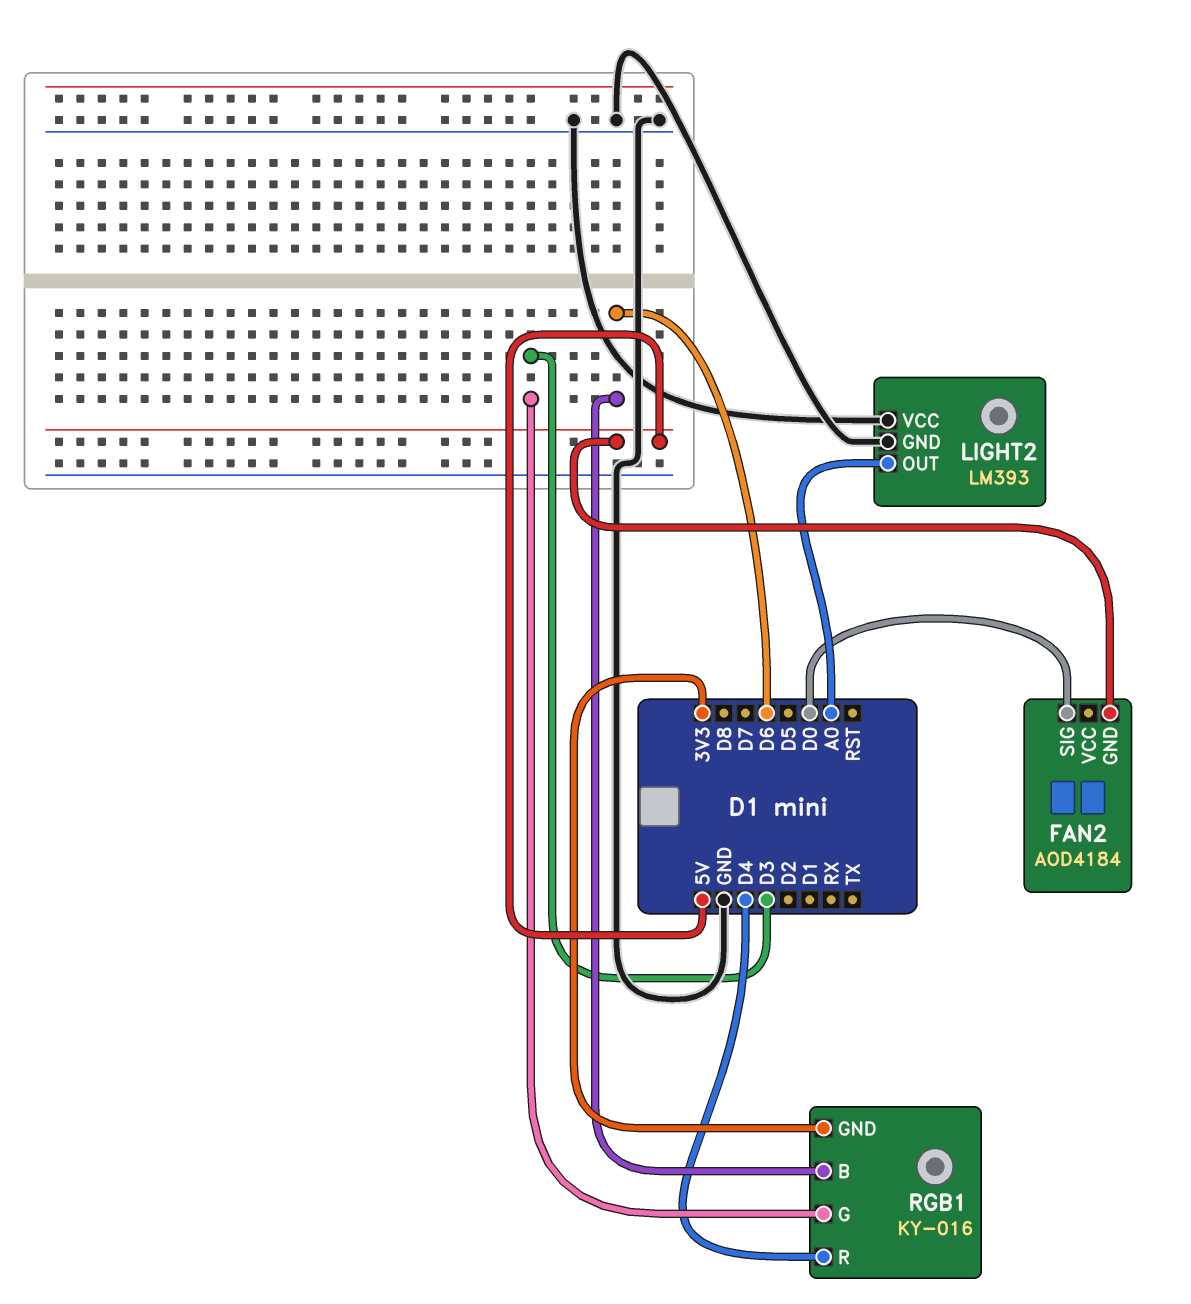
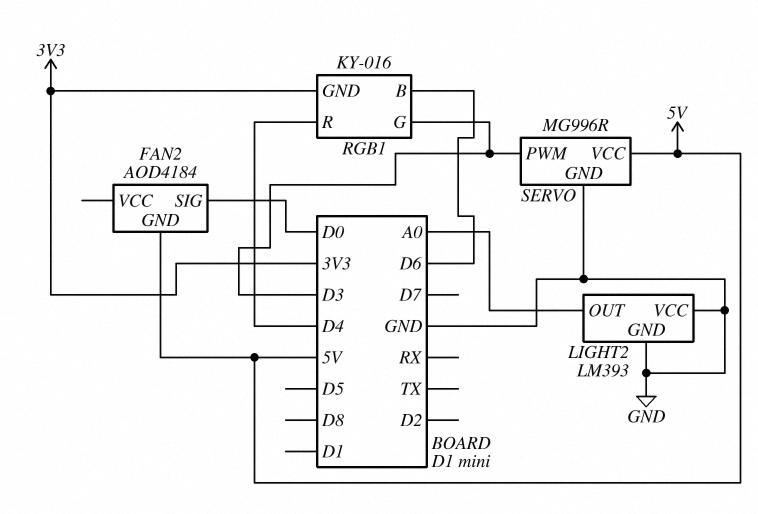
SERVO: none -> MG996R
SERVO pin GND: none -> GND
SERVO pin PWM: none -> D3
SERVO pin VCC: none -> 5V

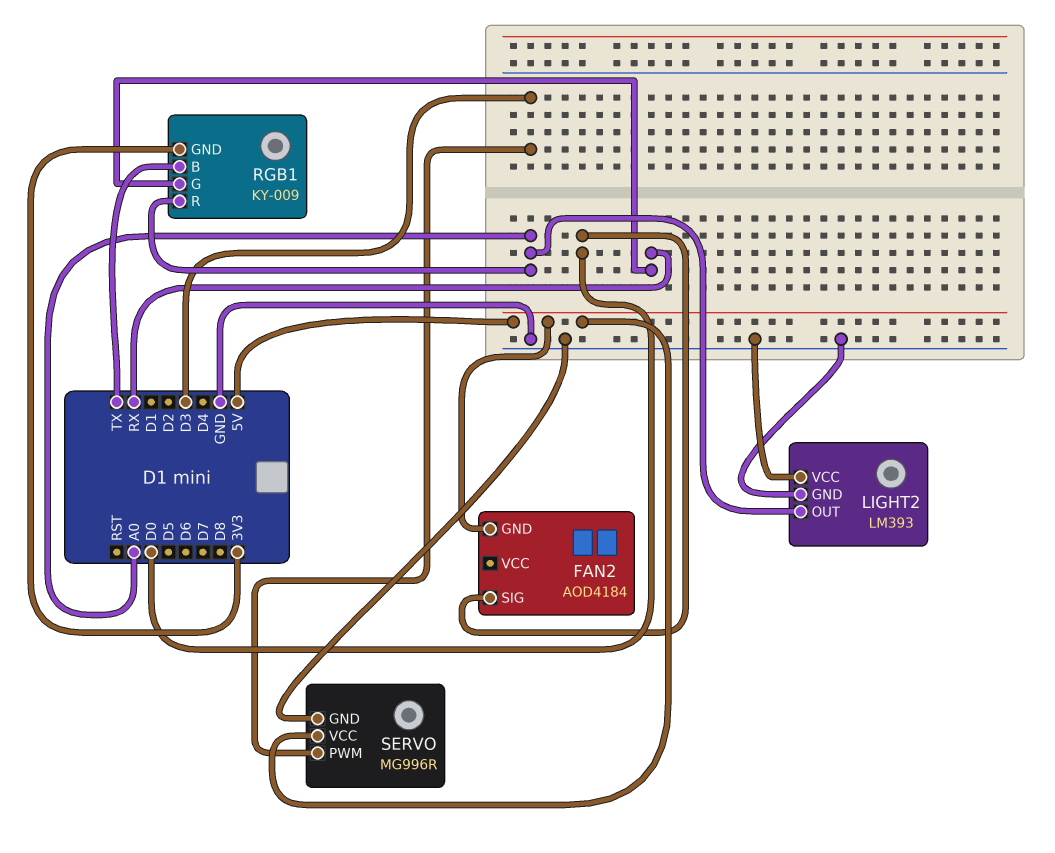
RGB1: KY-016 -> KY-009
RGB1 pin B: D6 -> TX
RGB1 pin G: D3 -> RX
RGB1 pin R: D4 -> A0

